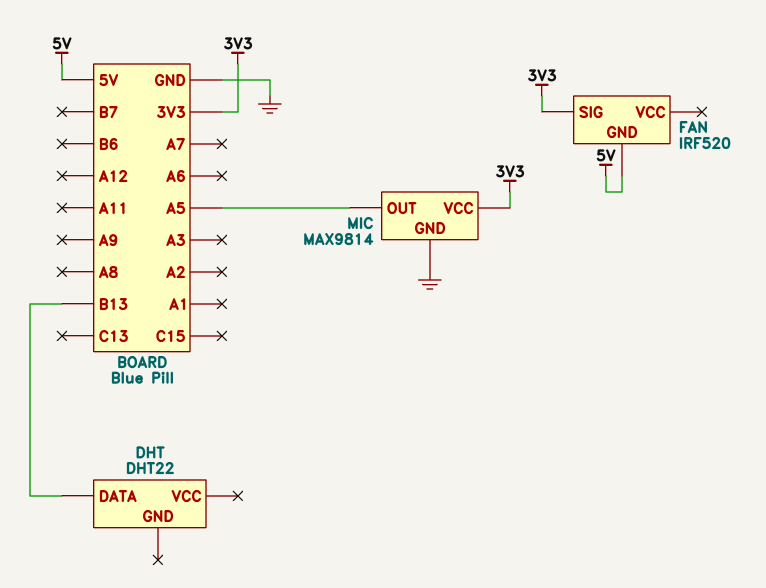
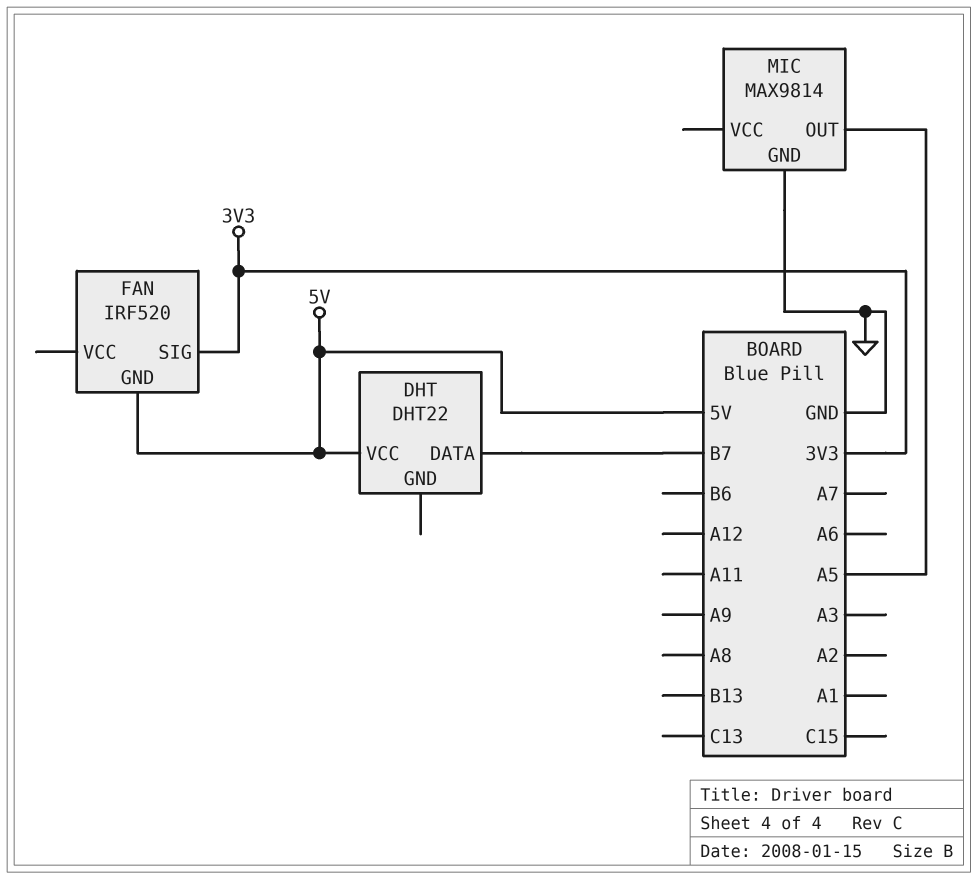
DHT pin DATA: B13 -> B7
DHT pin VCC: none -> 5V
MIC pin VCC: 3V3 -> none

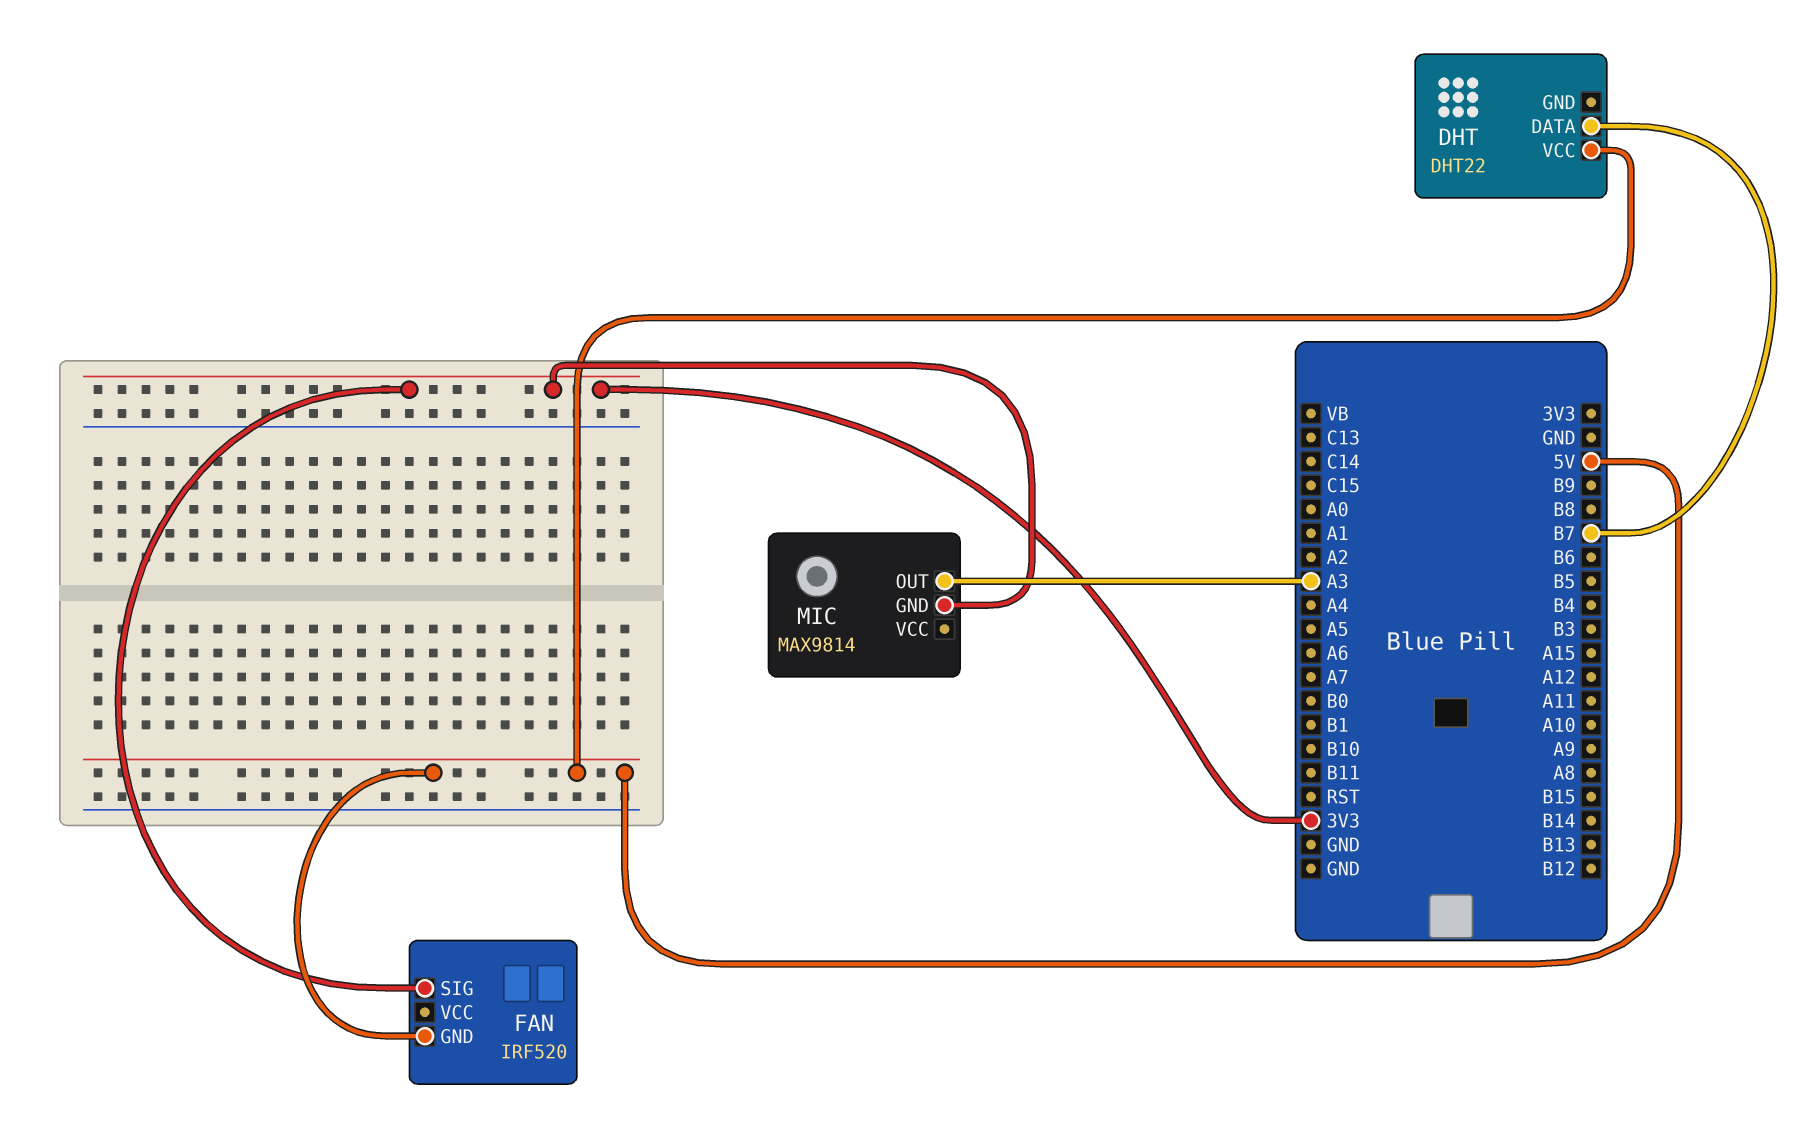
MIC pin GND: GND -> 3V3
MIC pin OUT: A5 -> A3

